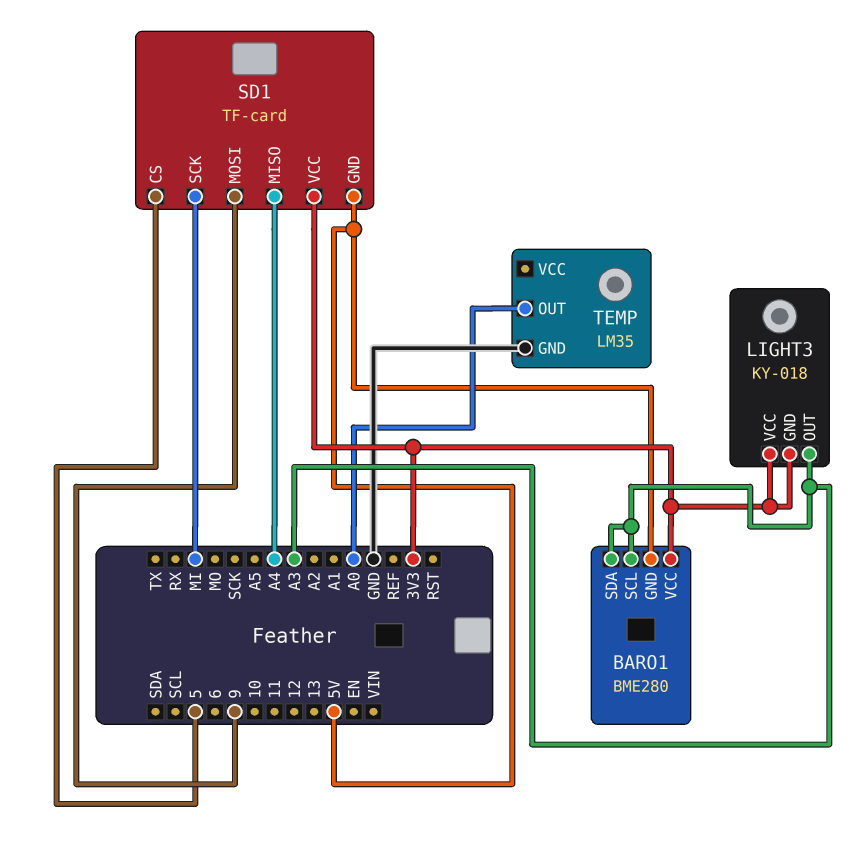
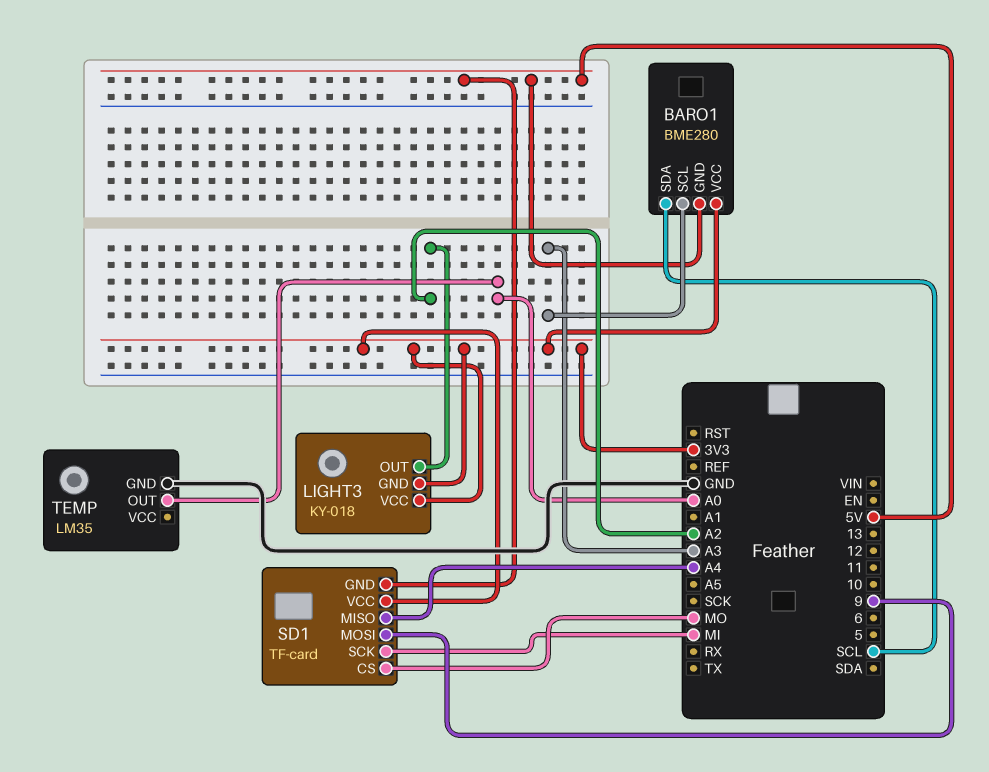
BARO1 pin SDA: A3 -> SCL
LIGHT3 pin OUT: A3 -> A2
SD1 pin CS: 5 -> MO

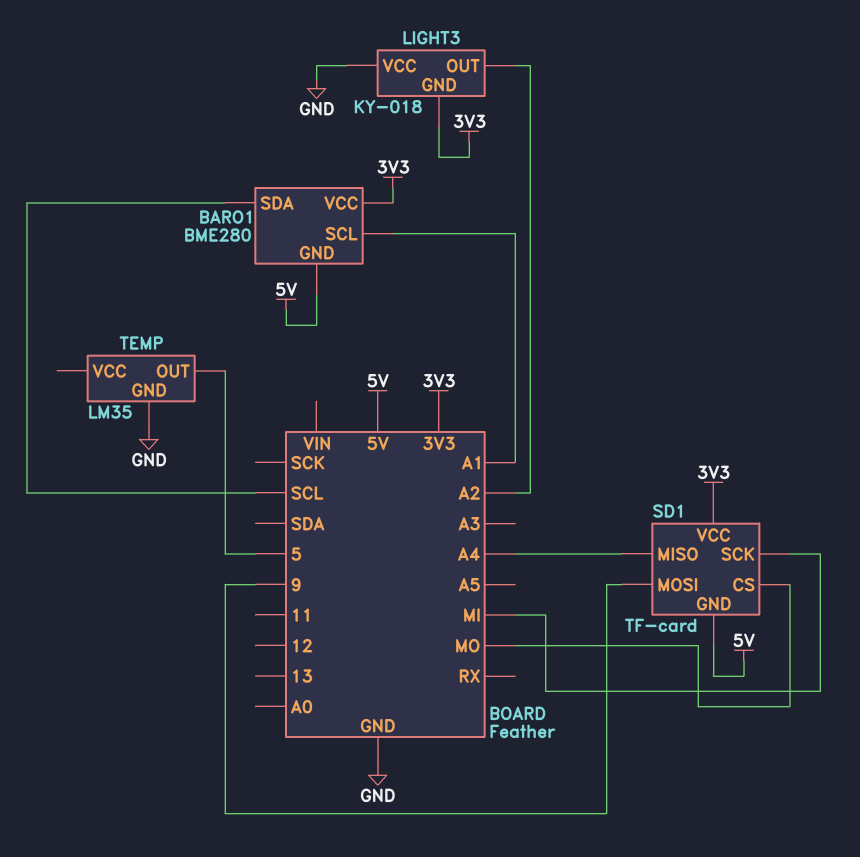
BARO1 pin SCL: A3 -> A1
LIGHT3 pin VCC: 3V3 -> GND
TEMP pin OUT: A0 -> 5

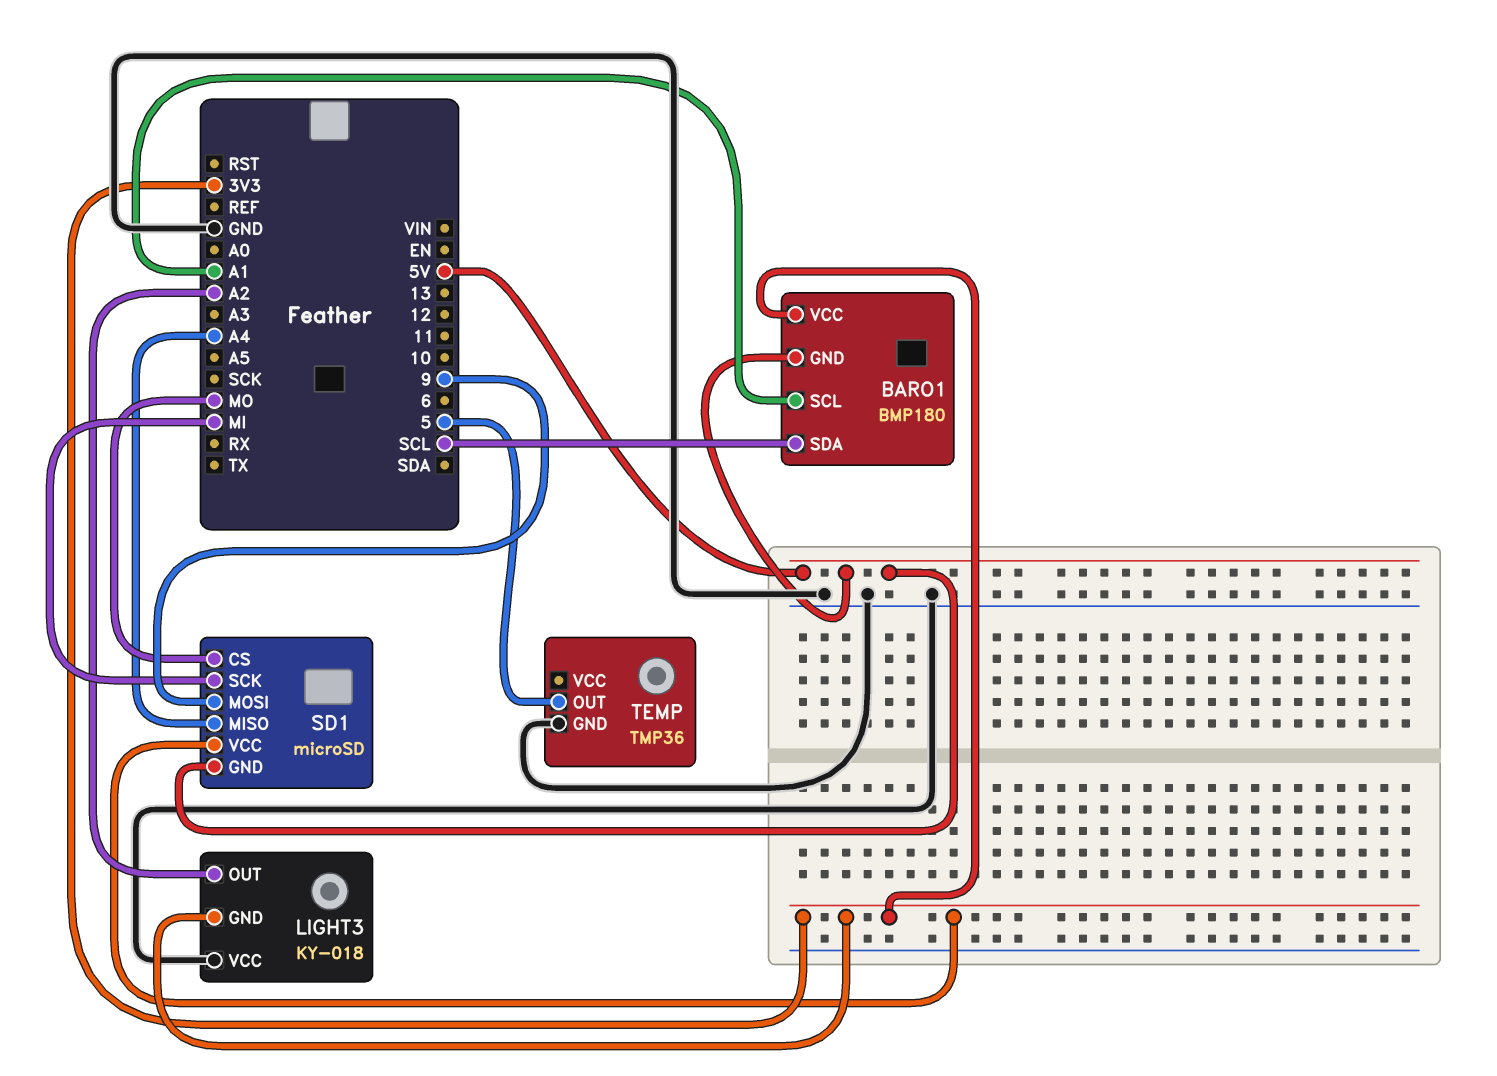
BARO1: BME280 -> BMP180
SD1: TF-card -> microSD
TEMP: LM35 -> TMP36

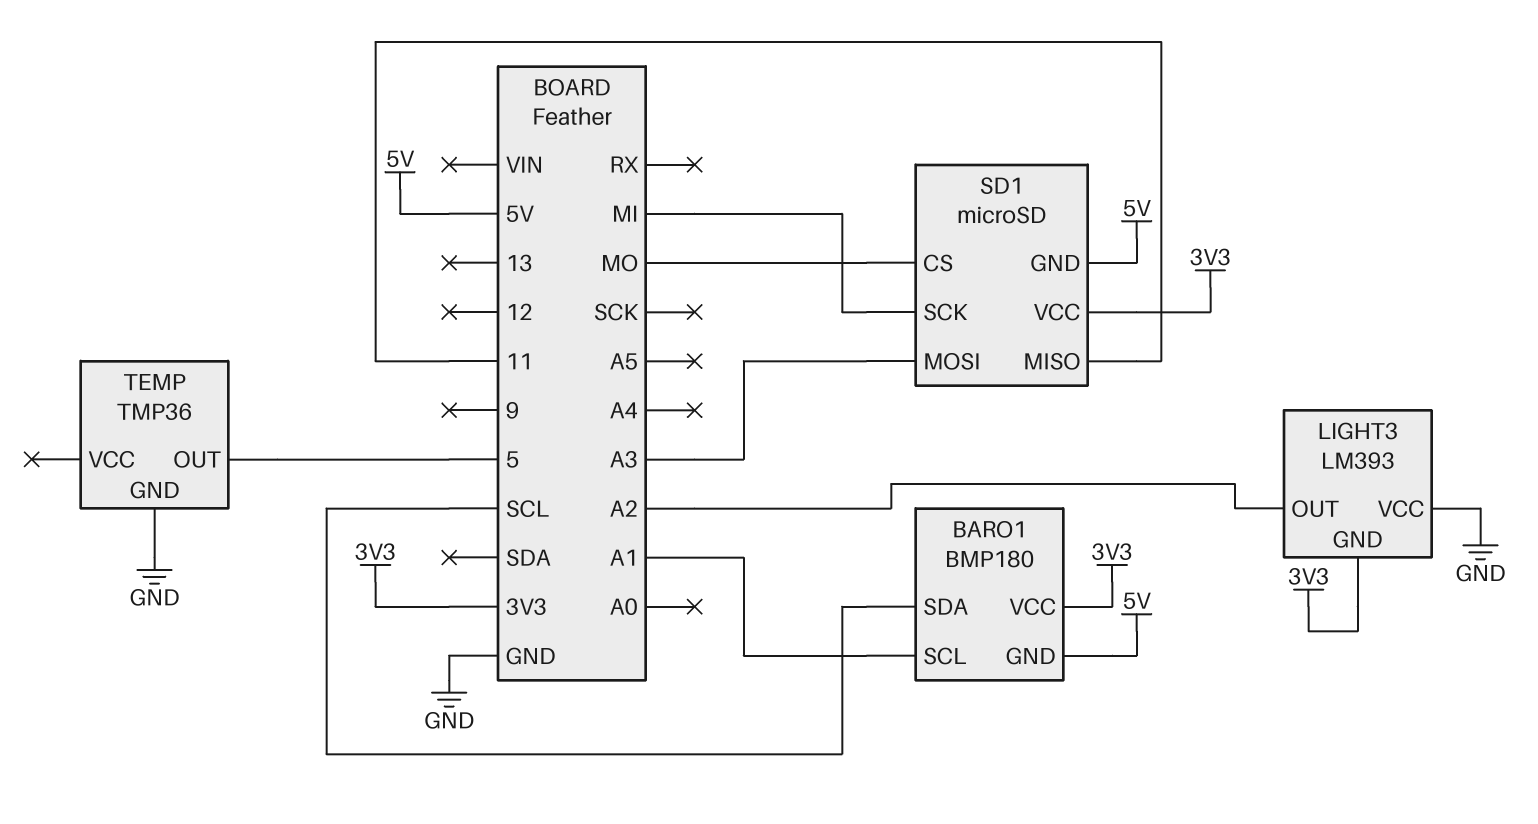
LIGHT3: KY-018 -> LM393
SD1 pin MISO: A4 -> 11
SD1 pin MOSI: 9 -> A3

